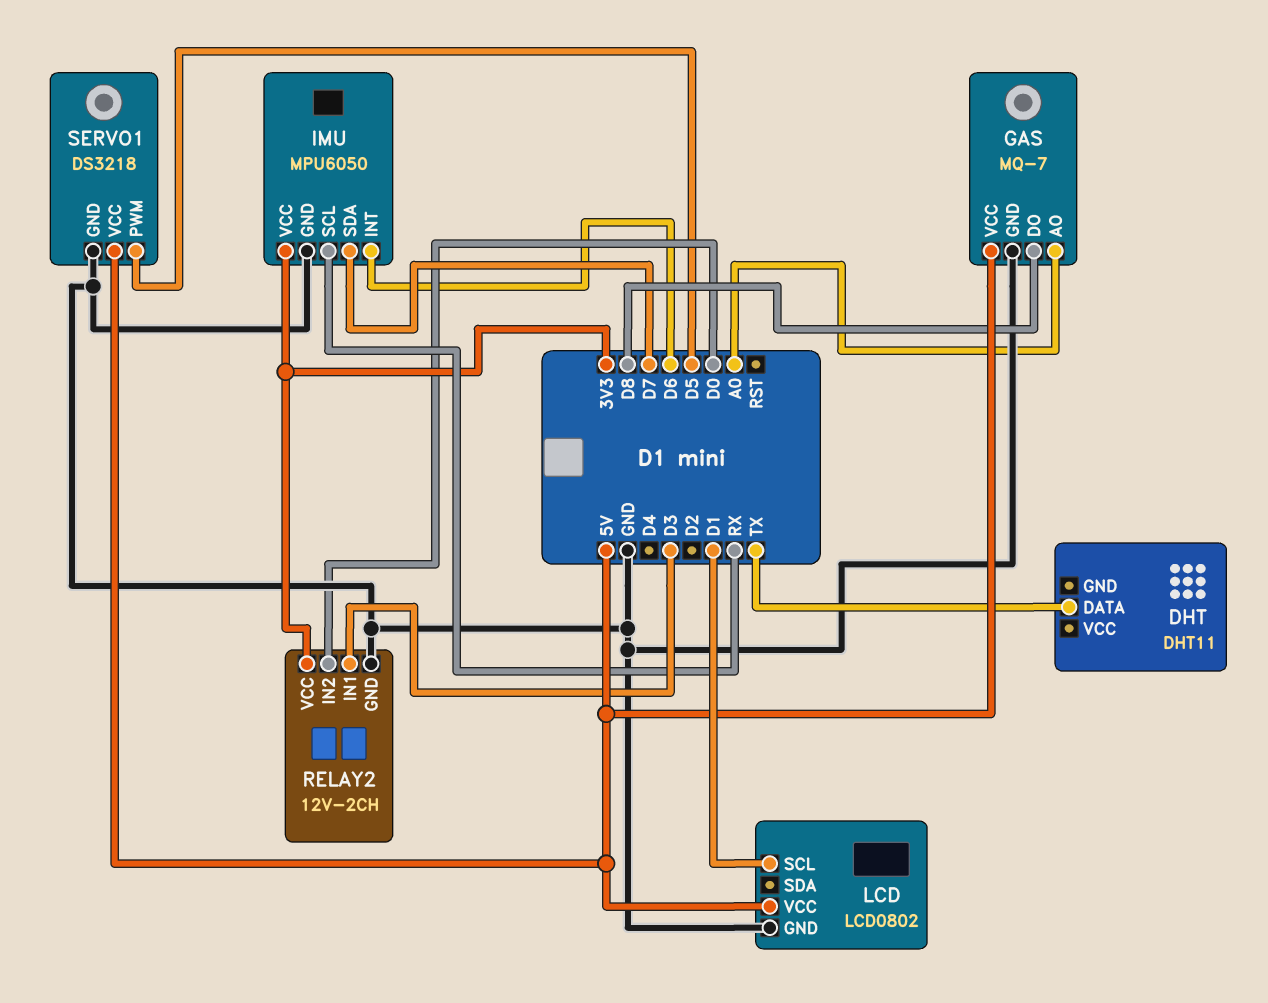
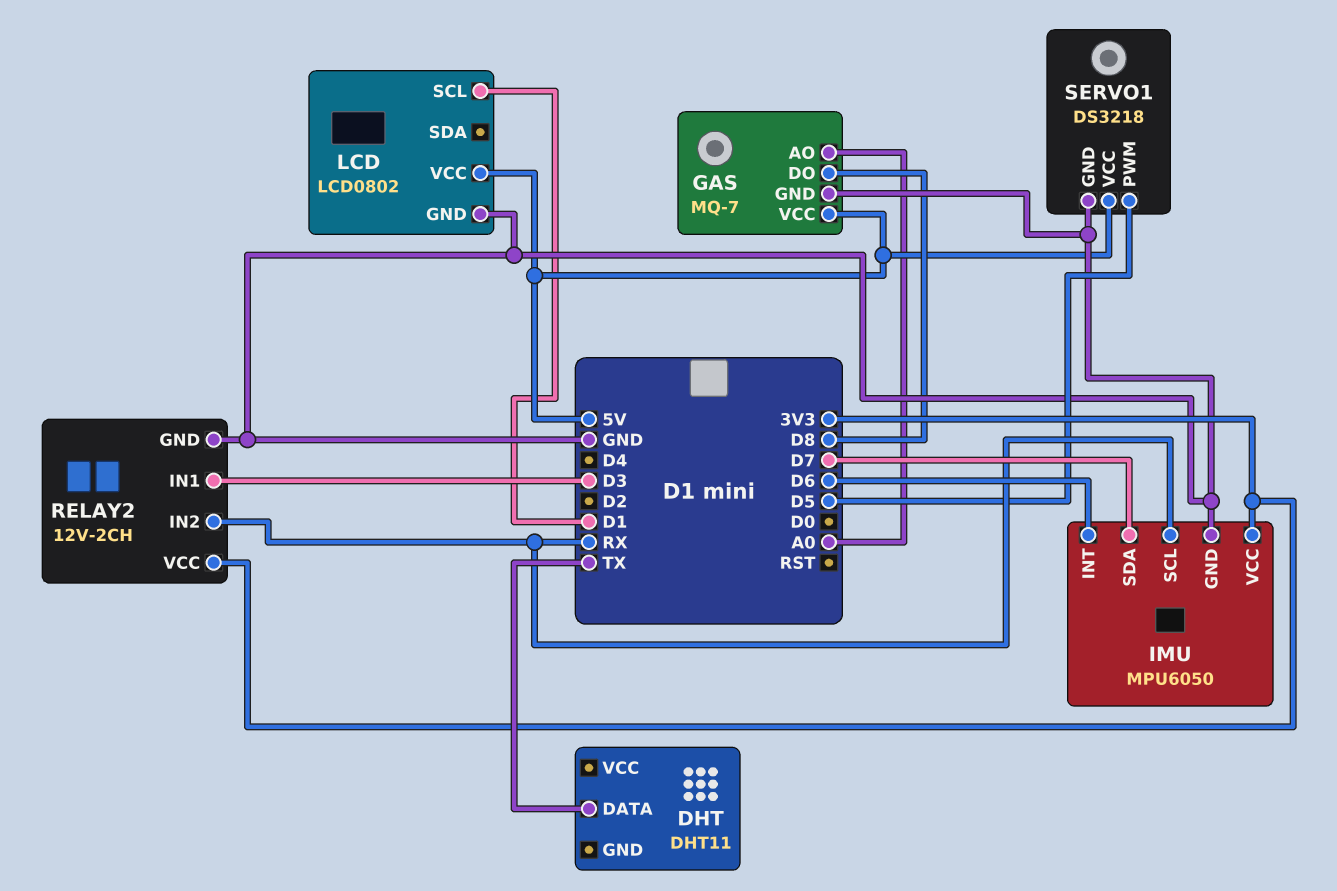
RELAY2 pin IN2: D0 -> RX

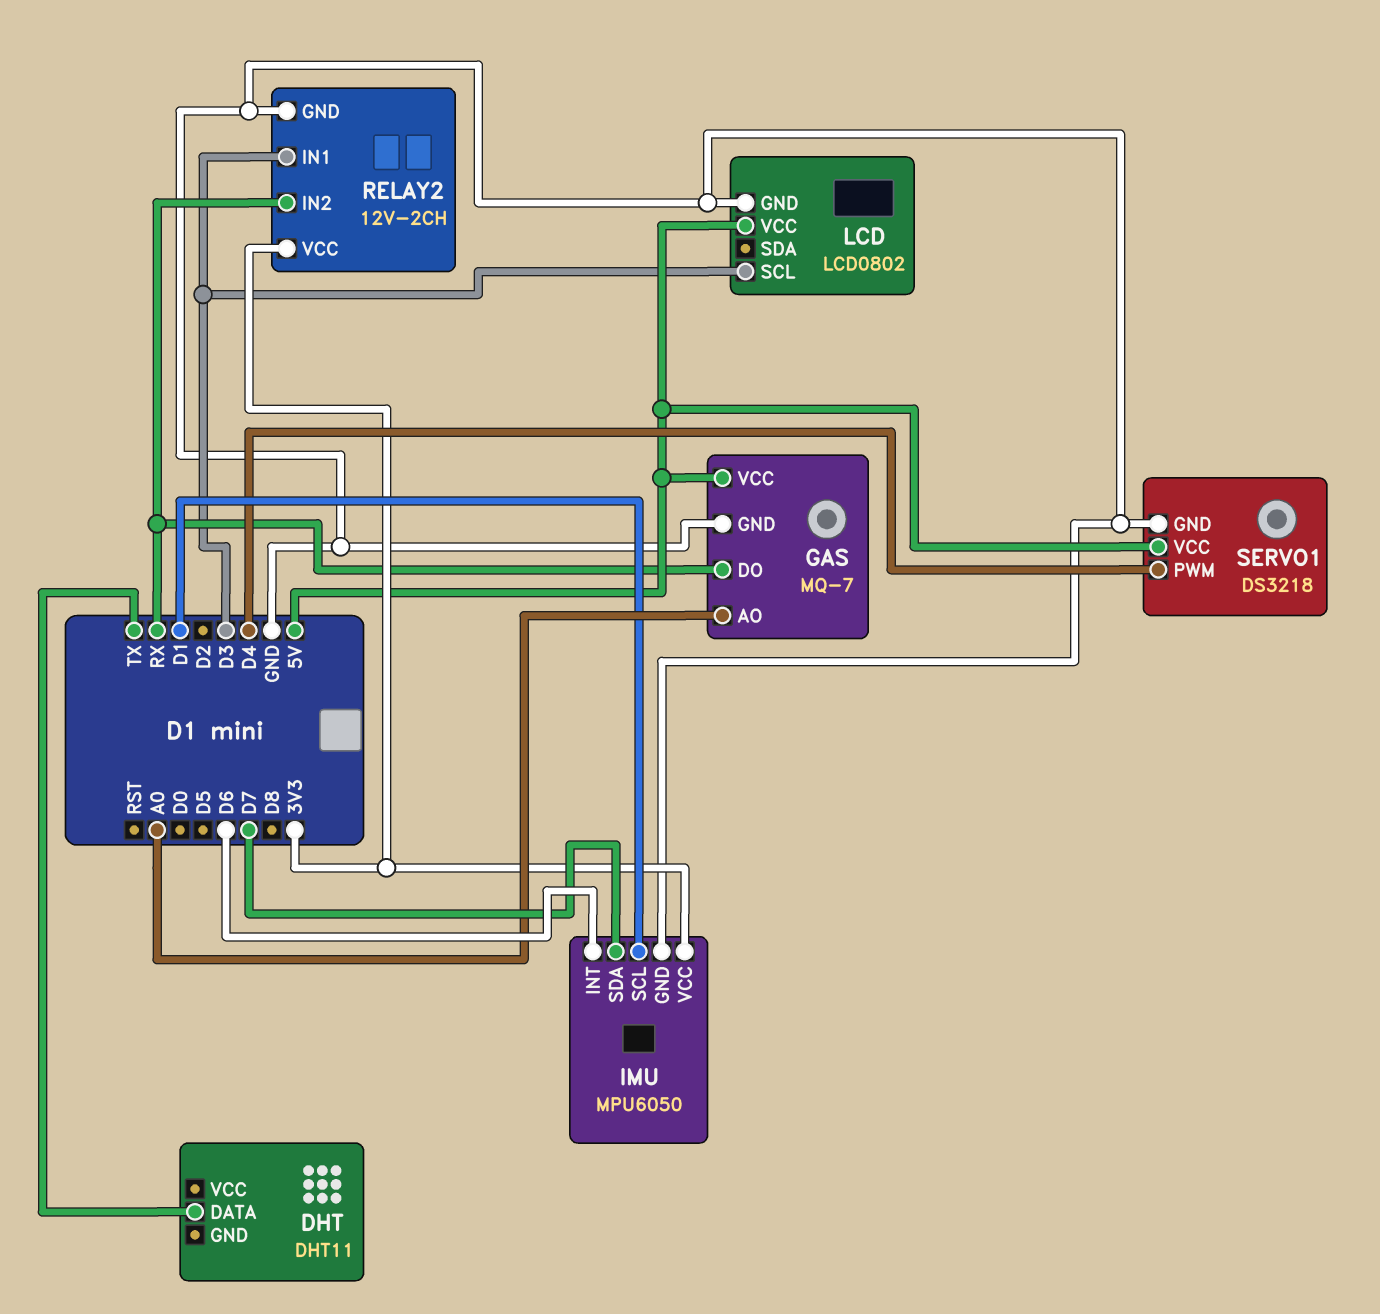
GAS pin DO: D8 -> RX
IMU pin SCL: RX -> D1
LCD pin SCL: D1 -> D3
SERVO1 pin PWM: D5 -> D4

